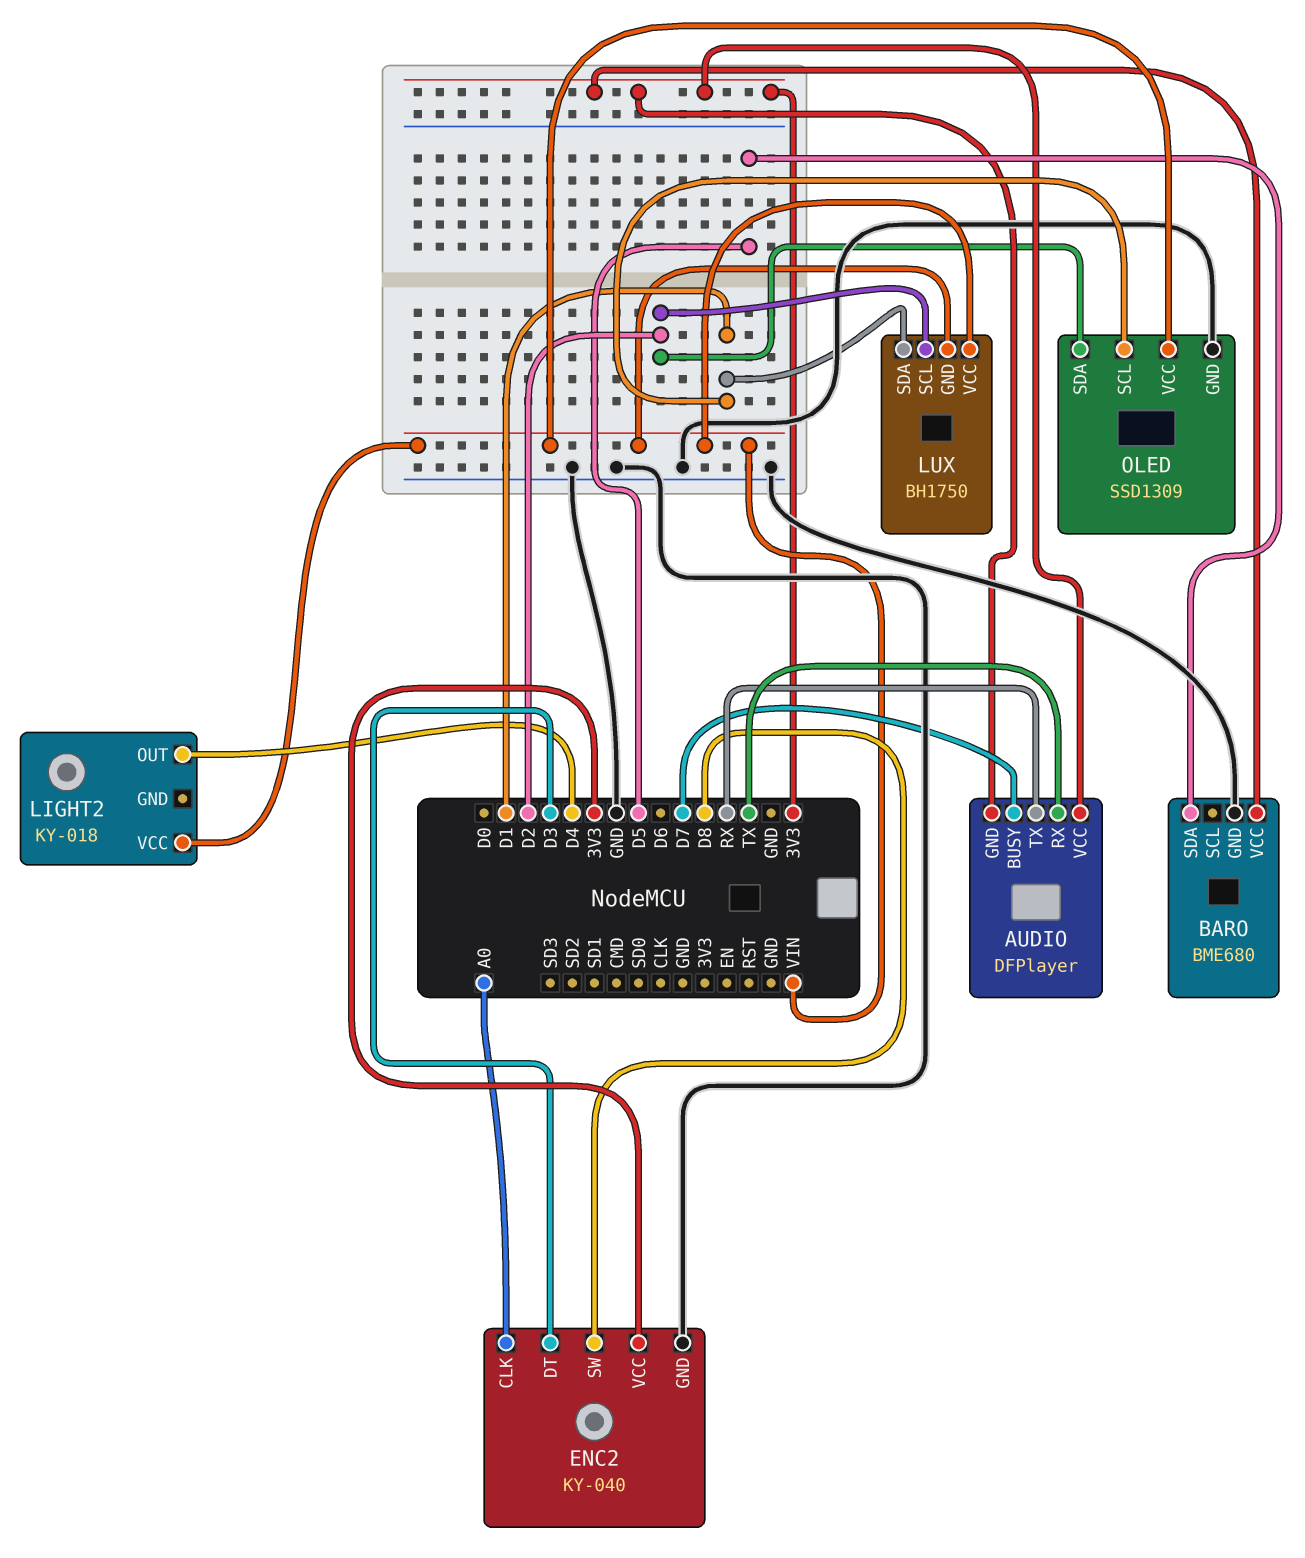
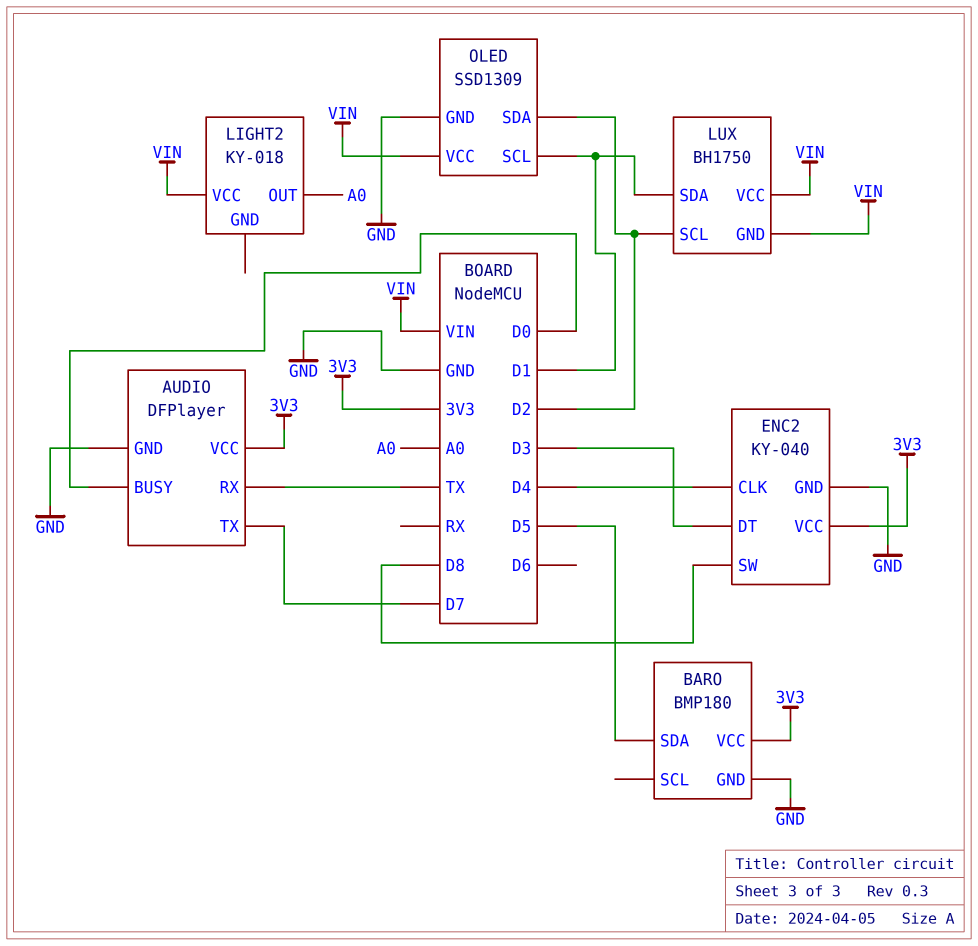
AUDIO pin BUSY: D7 -> D0
AUDIO pin GND: 3V3 -> GND
AUDIO pin TX: RX -> D7
BARO: BME680 -> BMP180
ENC2 pin CLK: A0 -> D4
LIGHT2 pin OUT: D4 -> A0

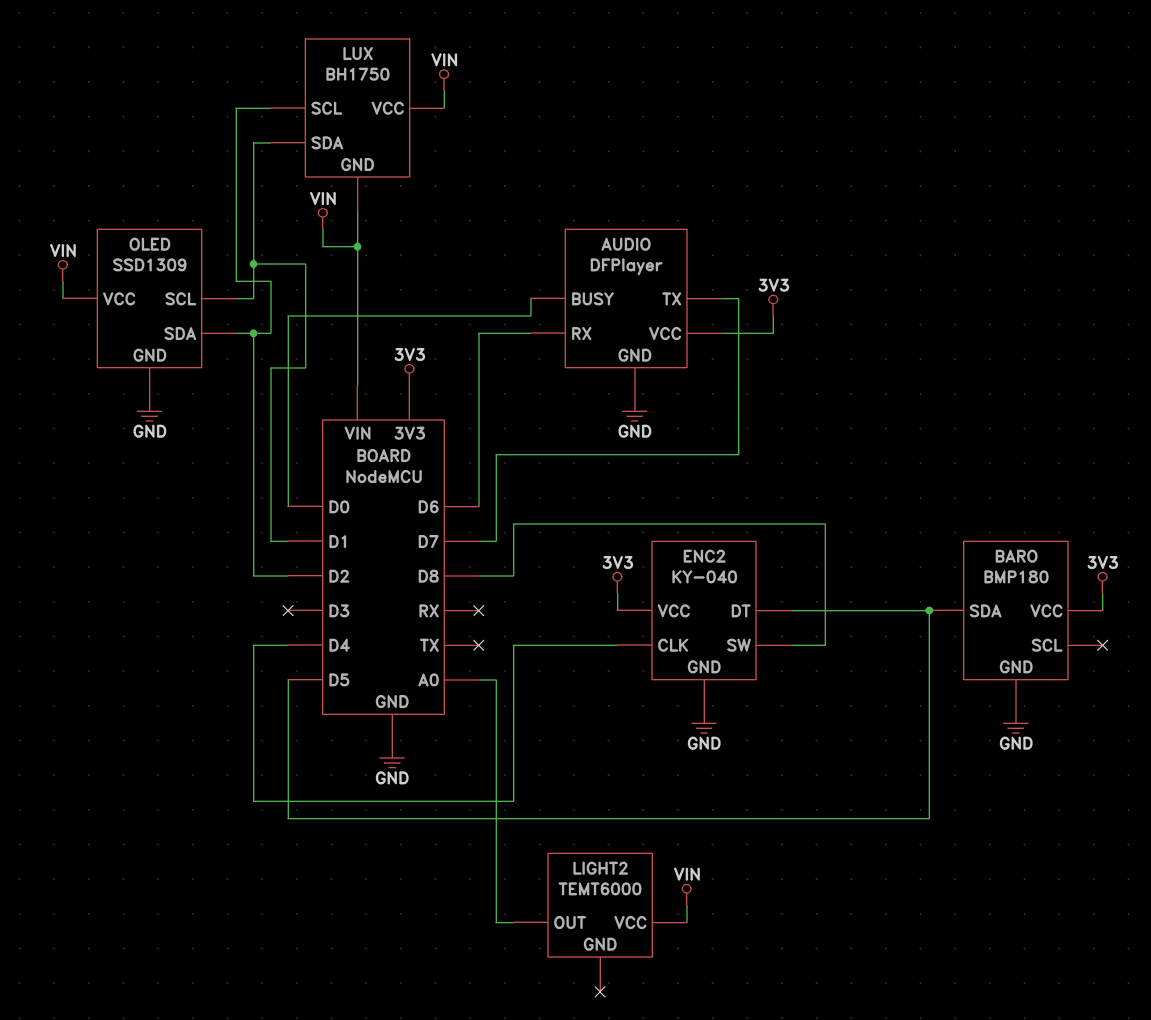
AUDIO pin RX: TX -> D6
ENC2 pin DT: D3 -> D5
LIGHT2: KY-018 -> TEMT6000

